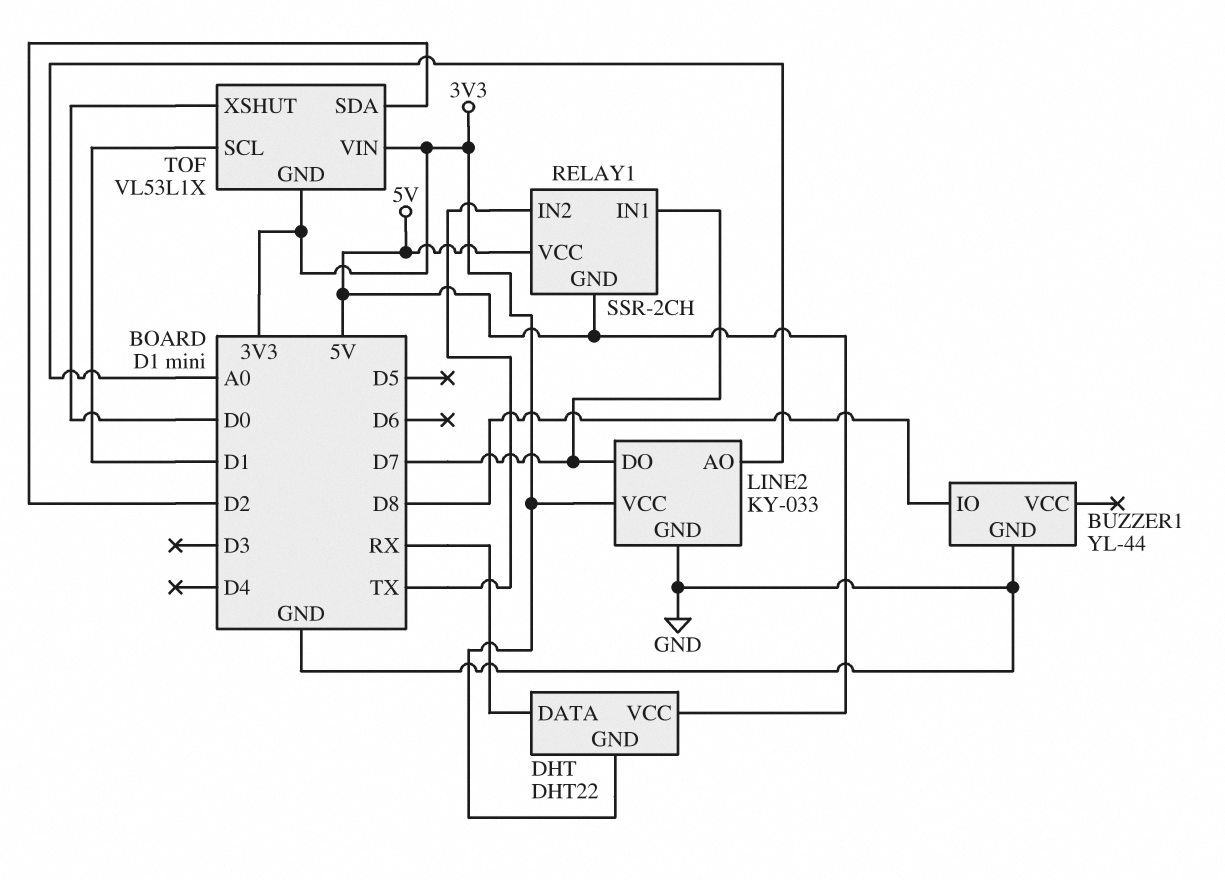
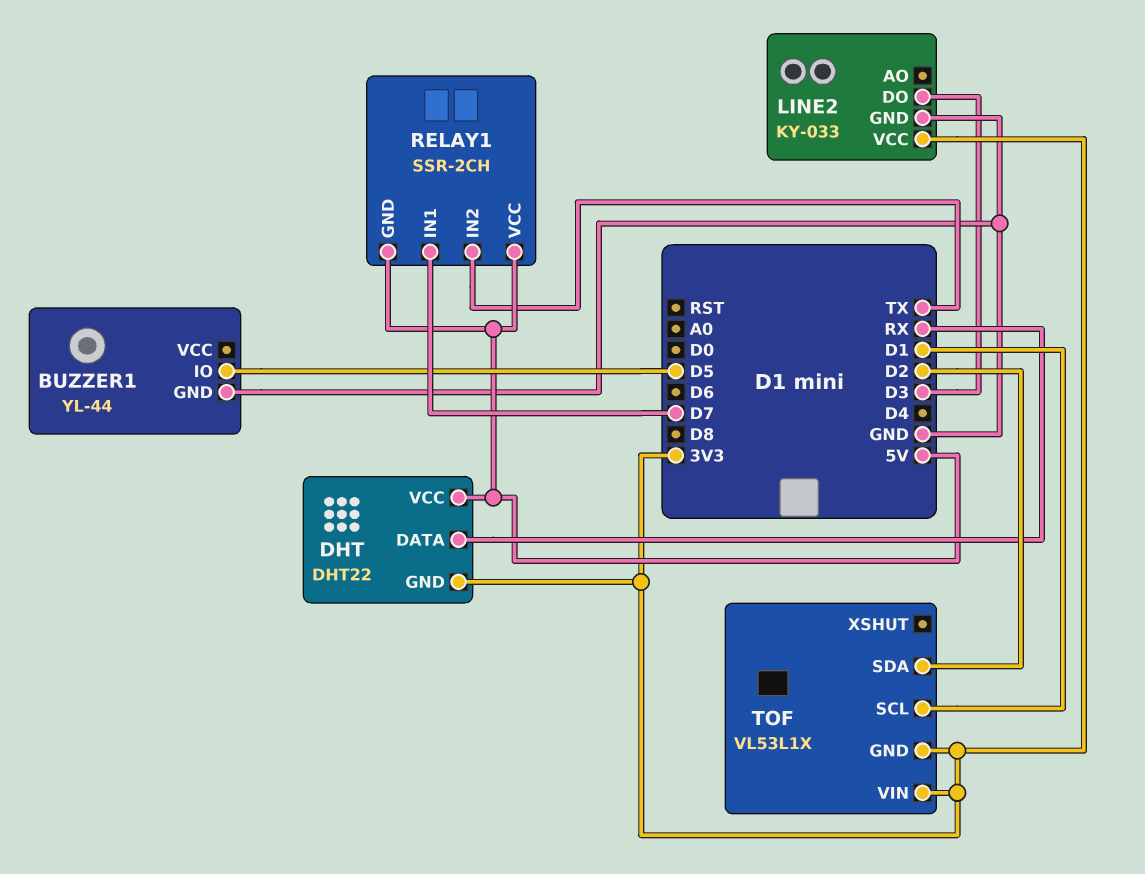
BUZZER1 pin IO: D8 -> D5
LINE2 pin AO: A0 -> none
LINE2 pin DO: D7 -> D3
TOF pin XSHUT: D0 -> none

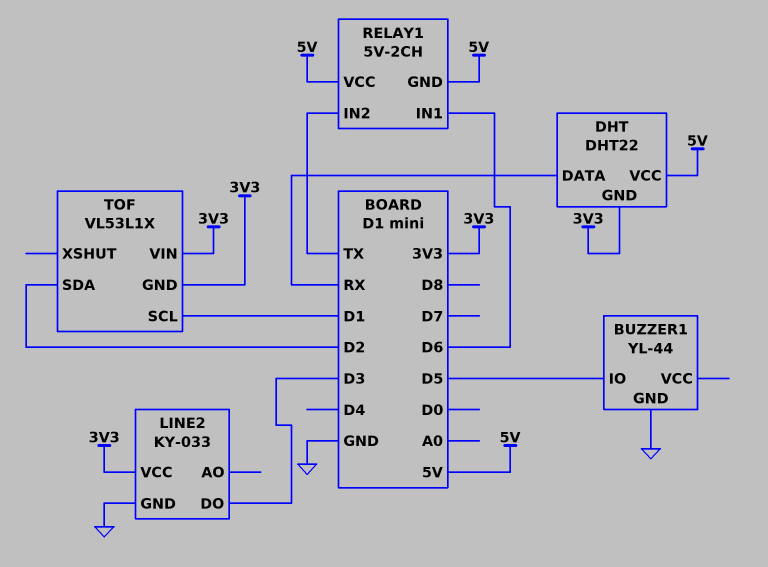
RELAY1: SSR-2CH -> 5V-2CH
RELAY1 pin IN1: D7 -> D6

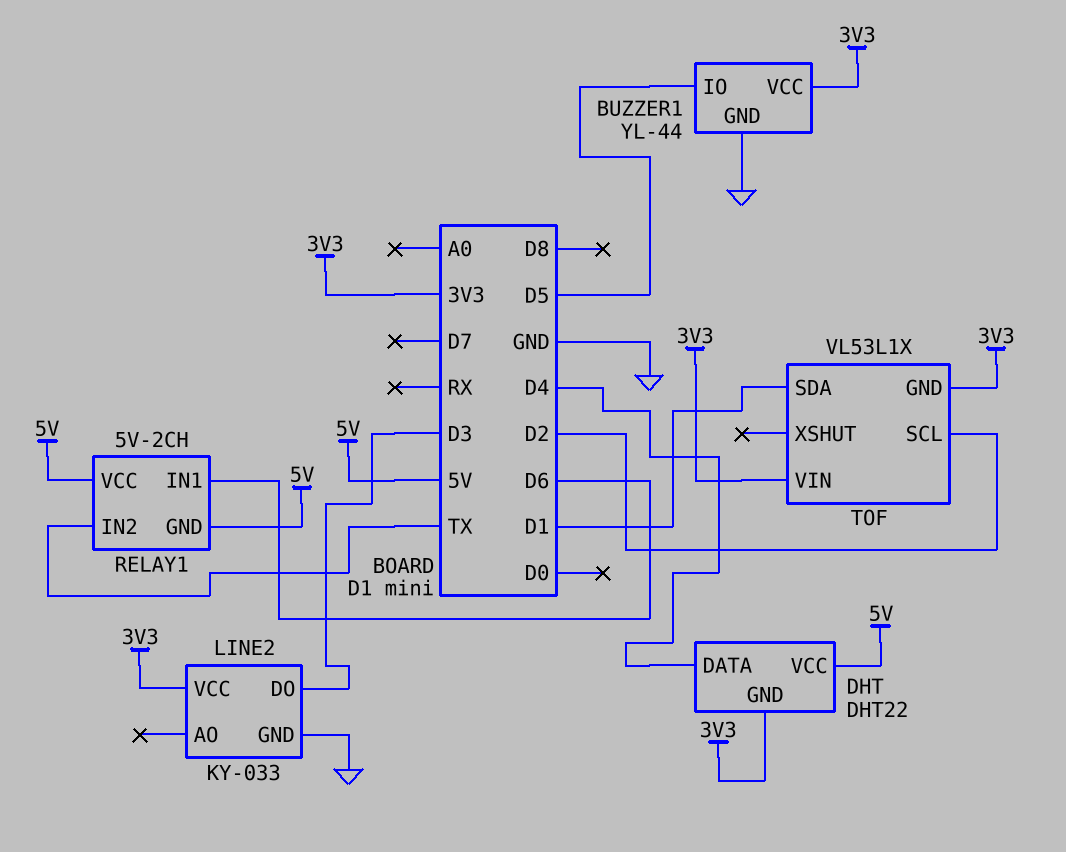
BUZZER1 pin VCC: none -> 3V3
DHT pin DATA: RX -> D4
TOF pin SCL: D1 -> D2
TOF pin SDA: D2 -> D1

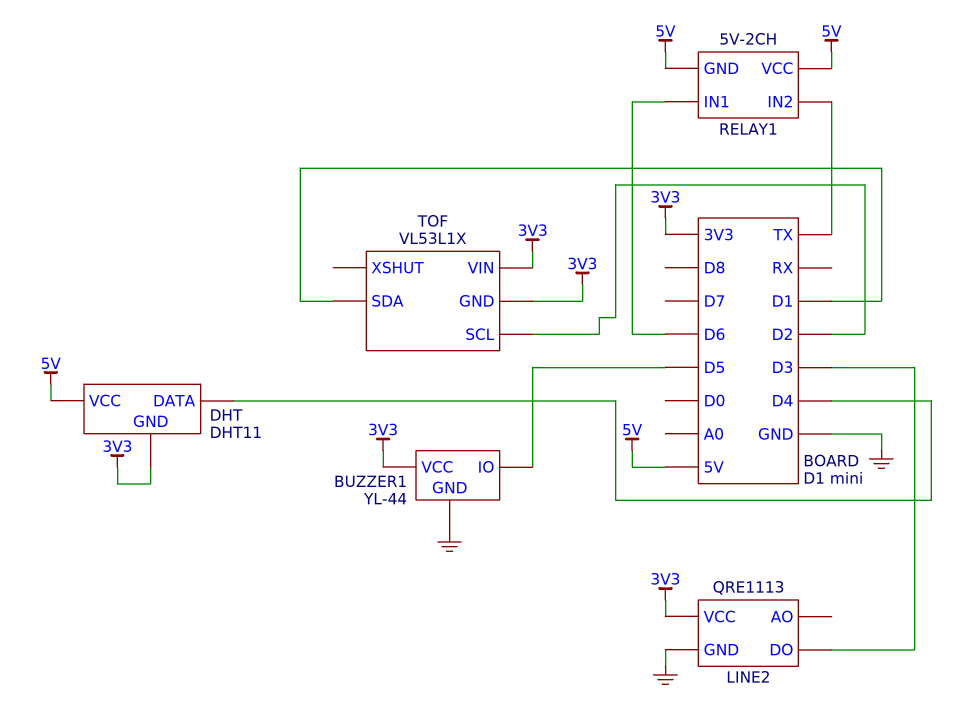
DHT: DHT22 -> DHT11
LINE2: KY-033 -> QRE1113

